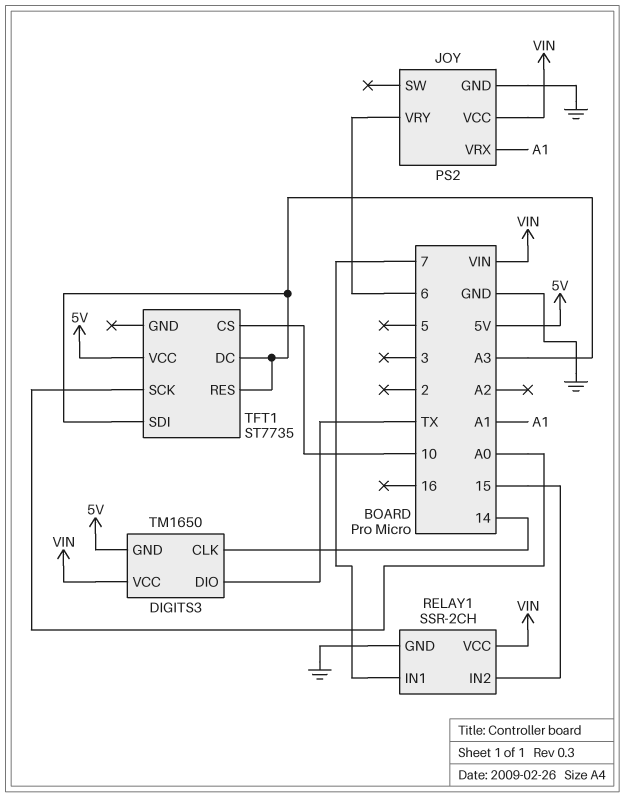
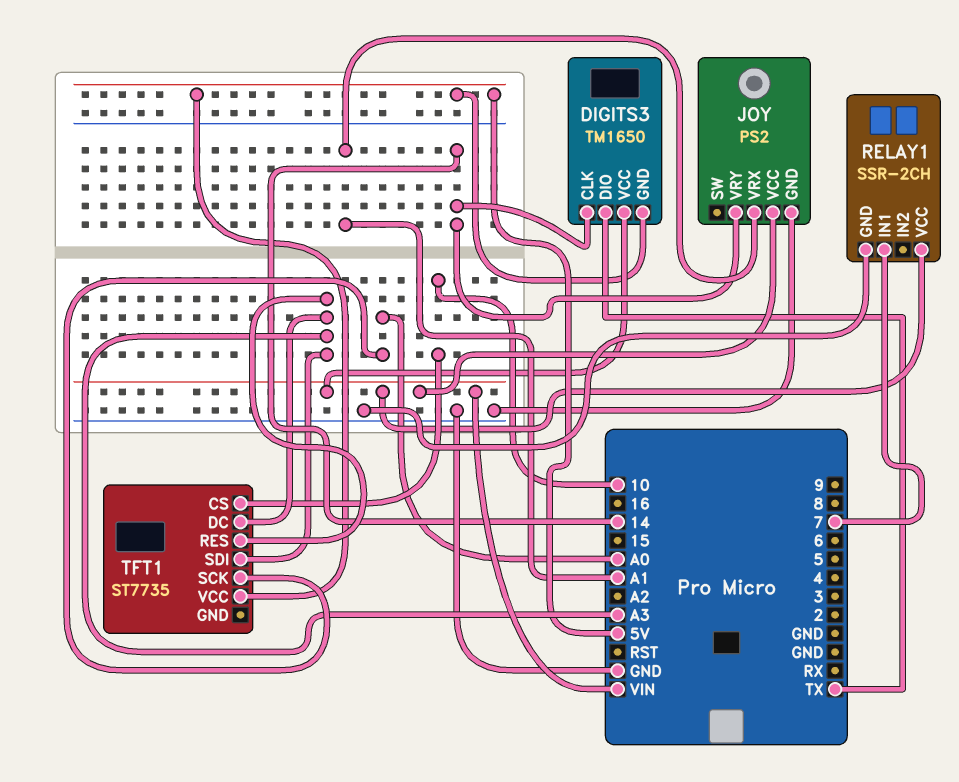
JOY pin VRY: 6 -> 14
RELAY1 pin IN2: 15 -> none

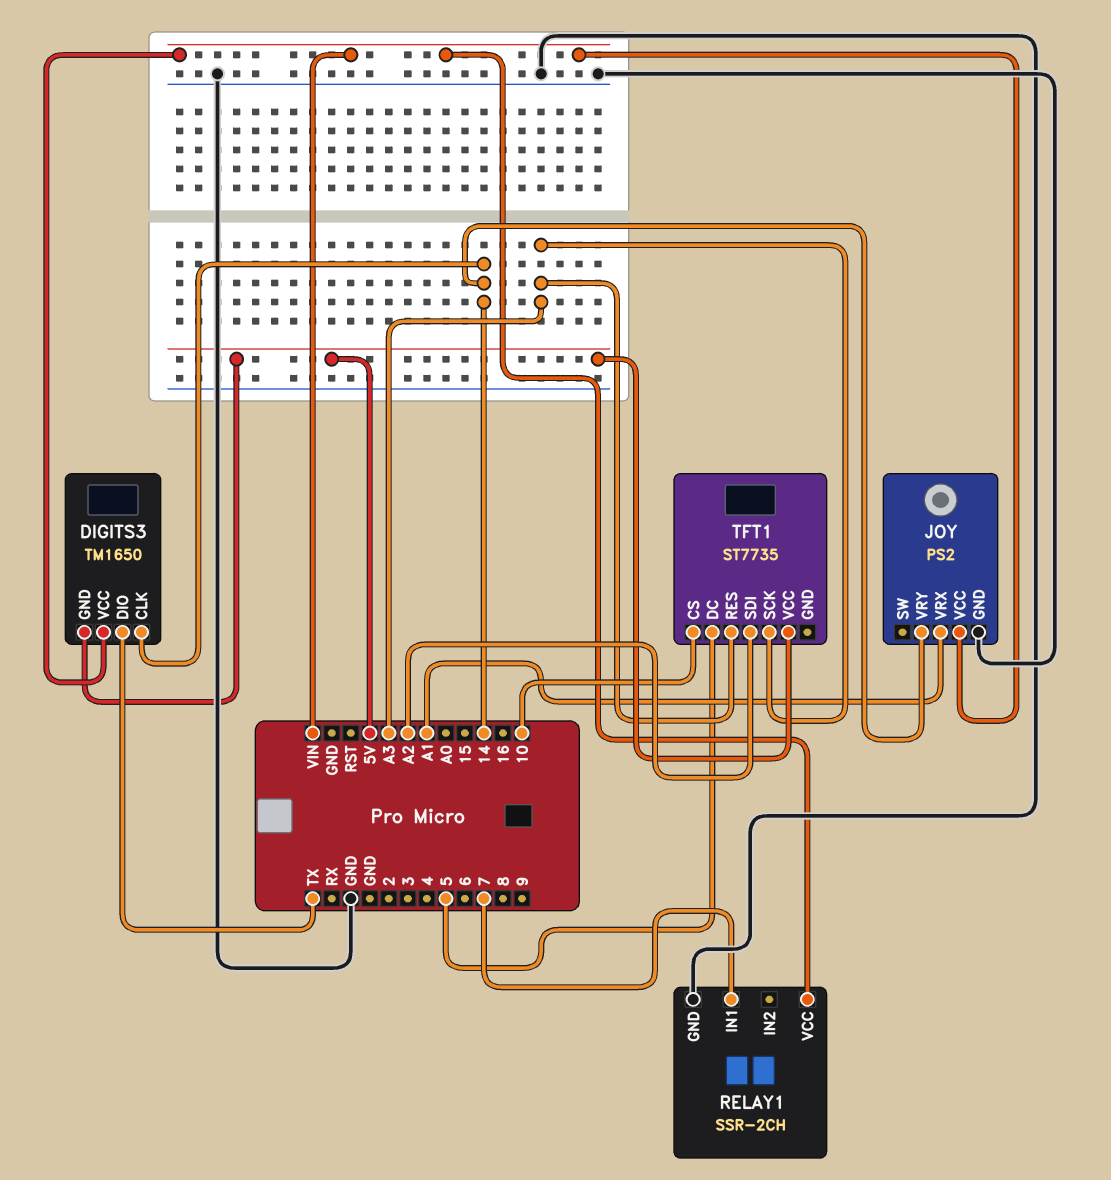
TFT1 pin DC: A3 -> 5
TFT1 pin SCK: A0 -> A3
TFT1 pin SDI: A3 -> A2

